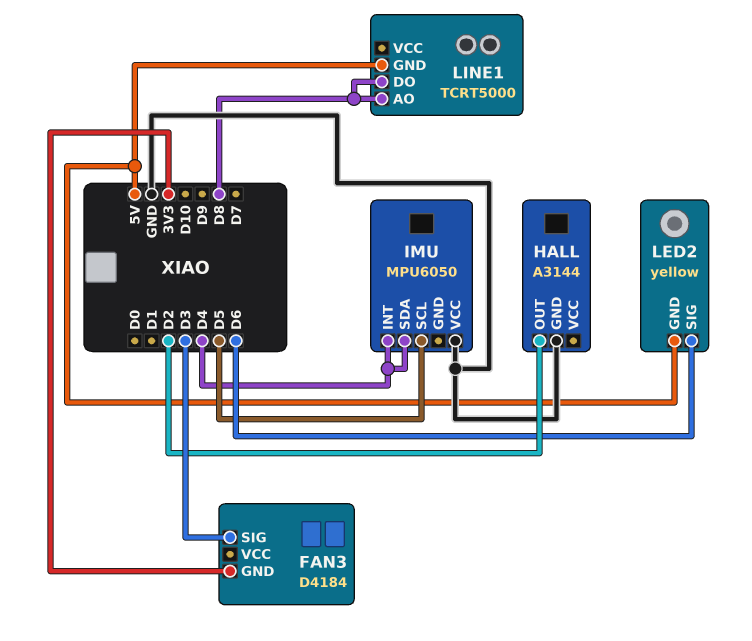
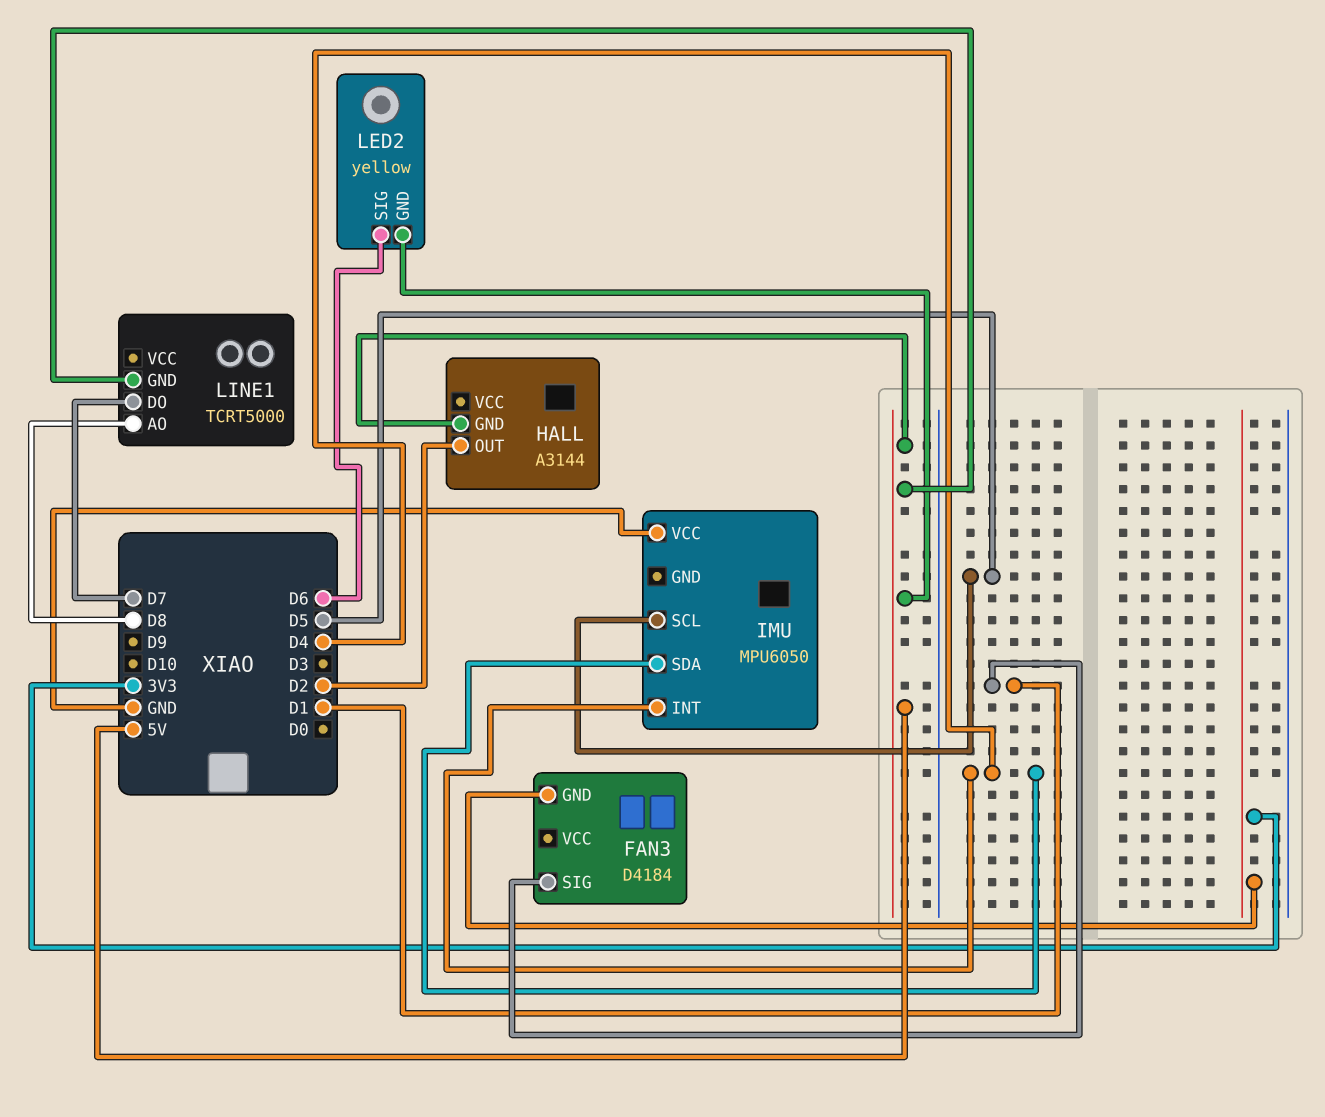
FAN3 pin SIG: D3 -> D1
HALL pin GND: GND -> 5V
LINE1 pin DO: D8 -> D7

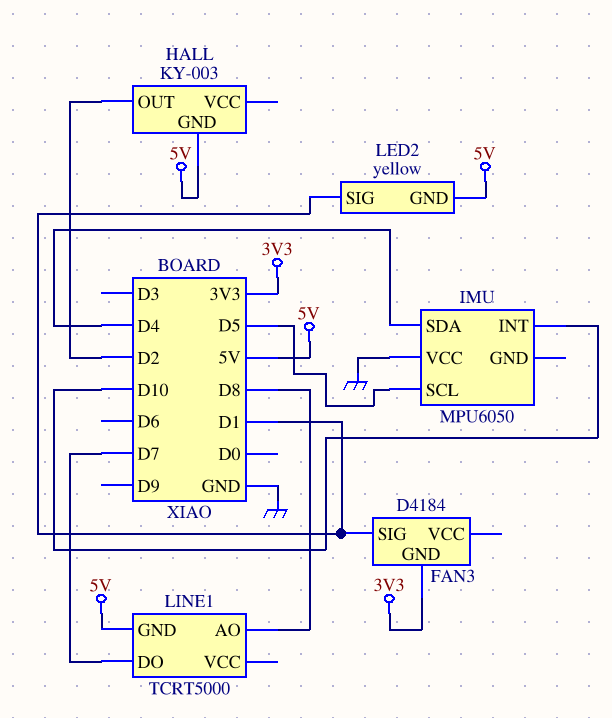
HALL: A3144 -> KY-003
IMU pin INT: D4 -> D10
LED2 pin SIG: D6 -> D1

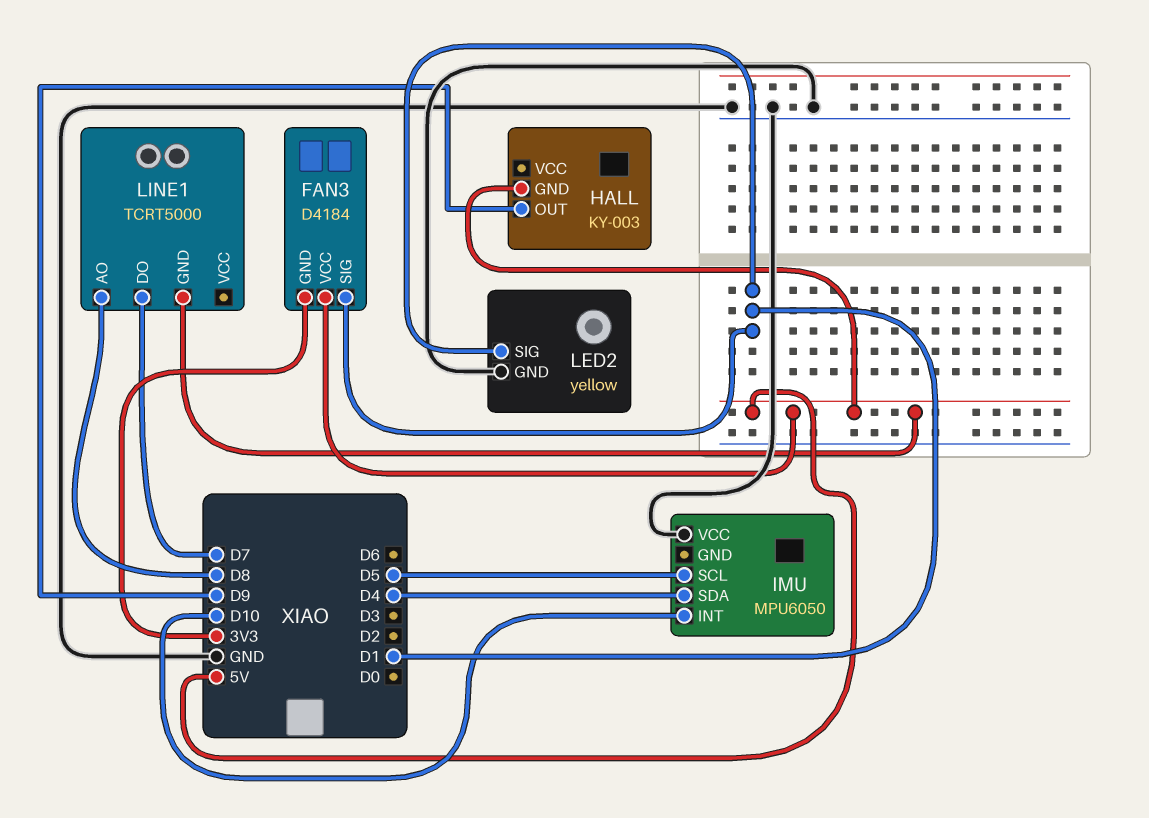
FAN3 pin VCC: none -> 5V
HALL pin OUT: D2 -> D9
LED2 pin GND: 5V -> GND

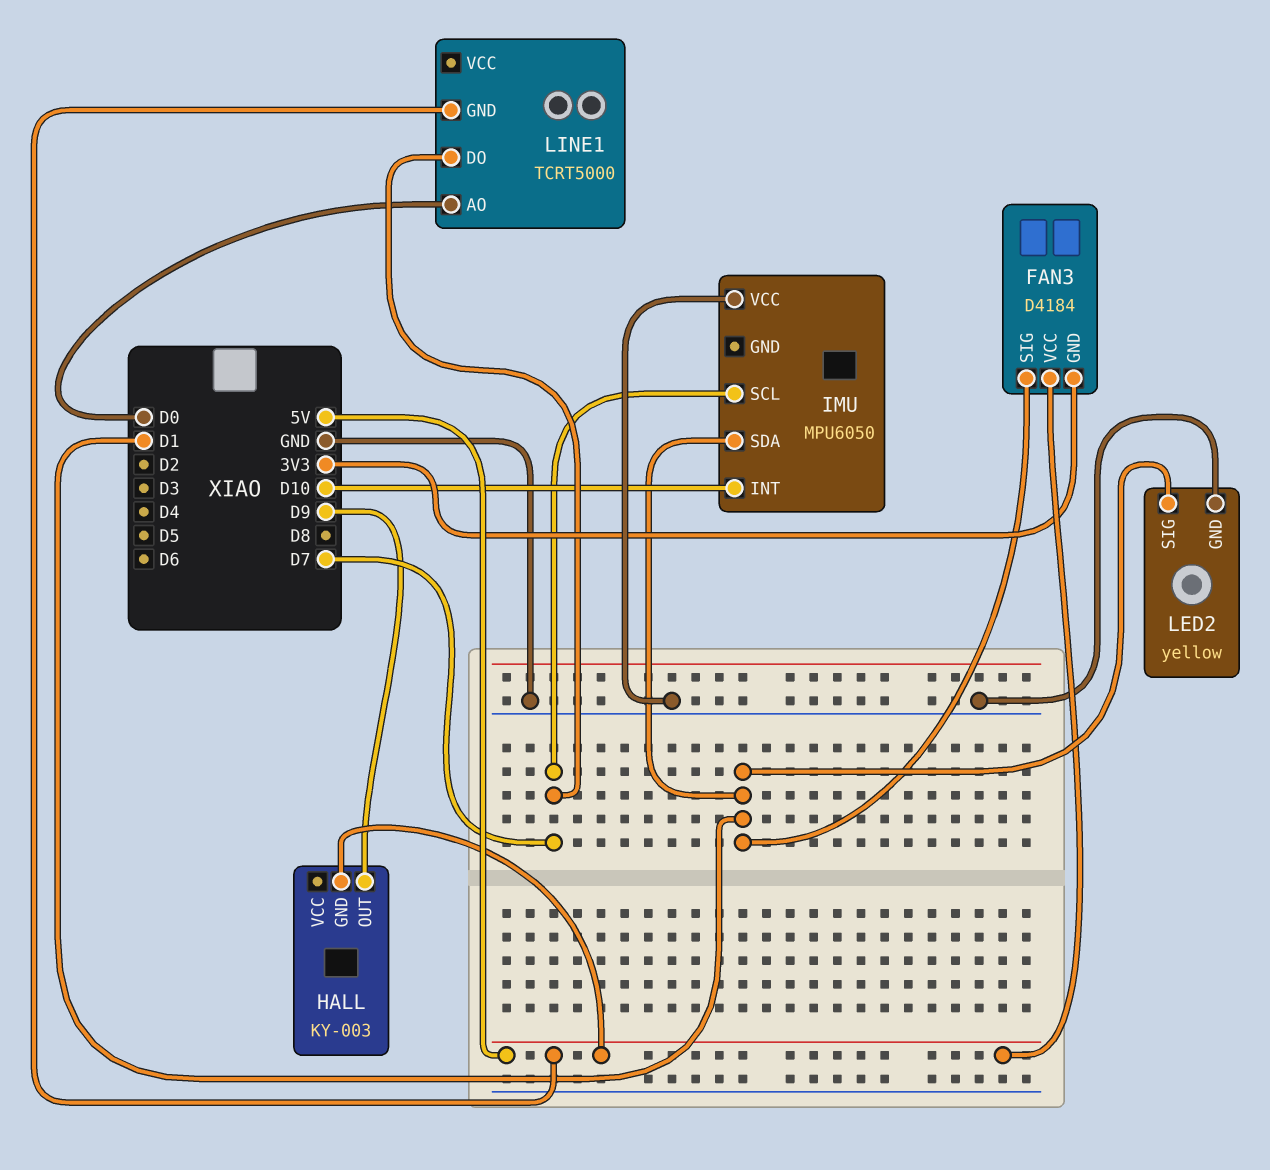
IMU pin SCL: D5 -> D7
IMU pin SDA: D4 -> D1
LINE1 pin AO: D8 -> D0

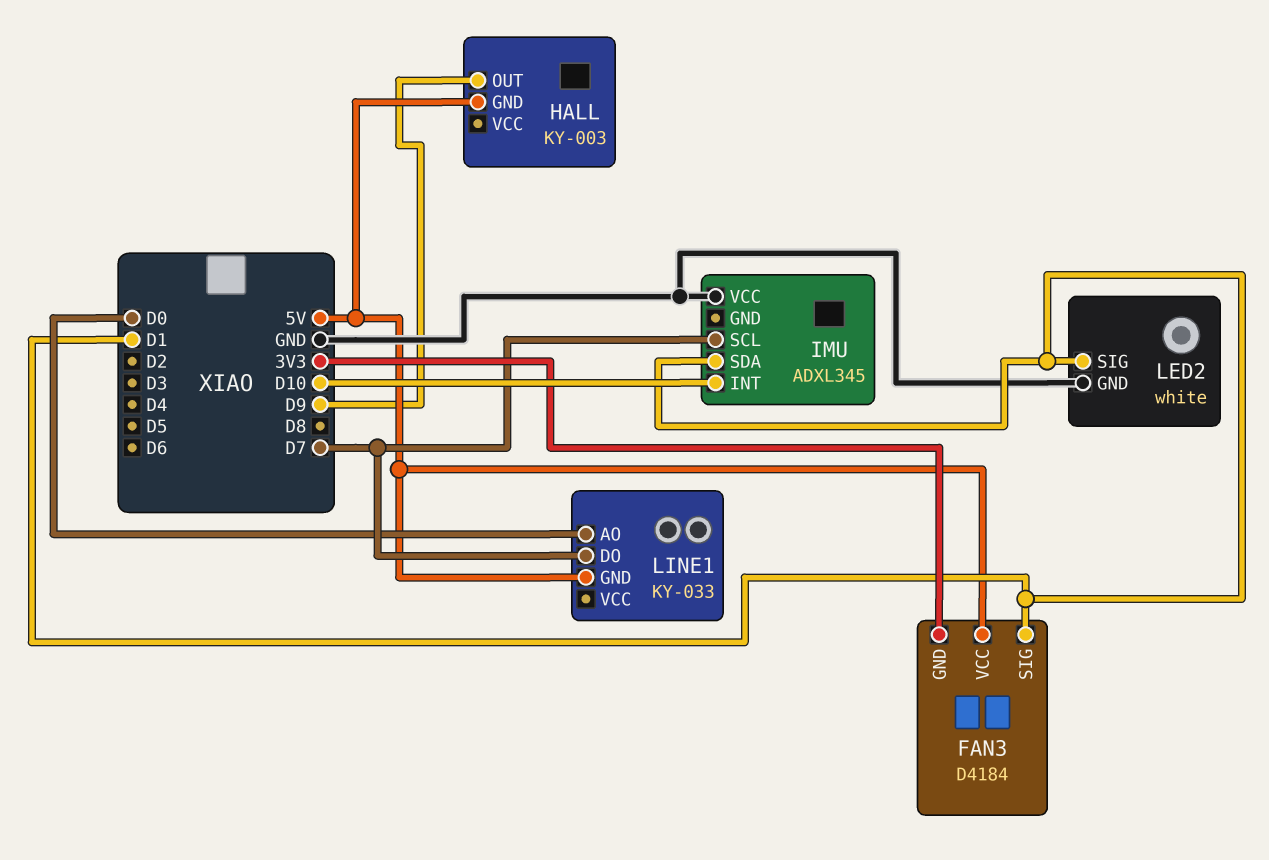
IMU: MPU6050 -> ADXL345
LED2: yellow -> white
LINE1: TCRT5000 -> KY-033

